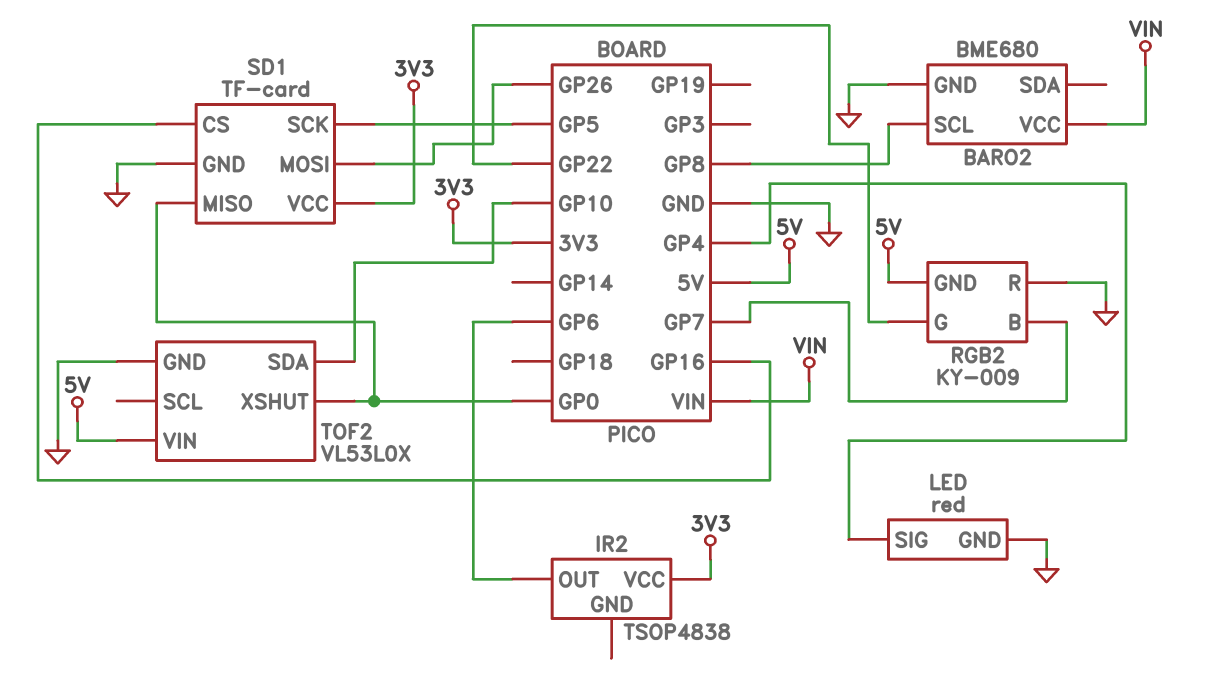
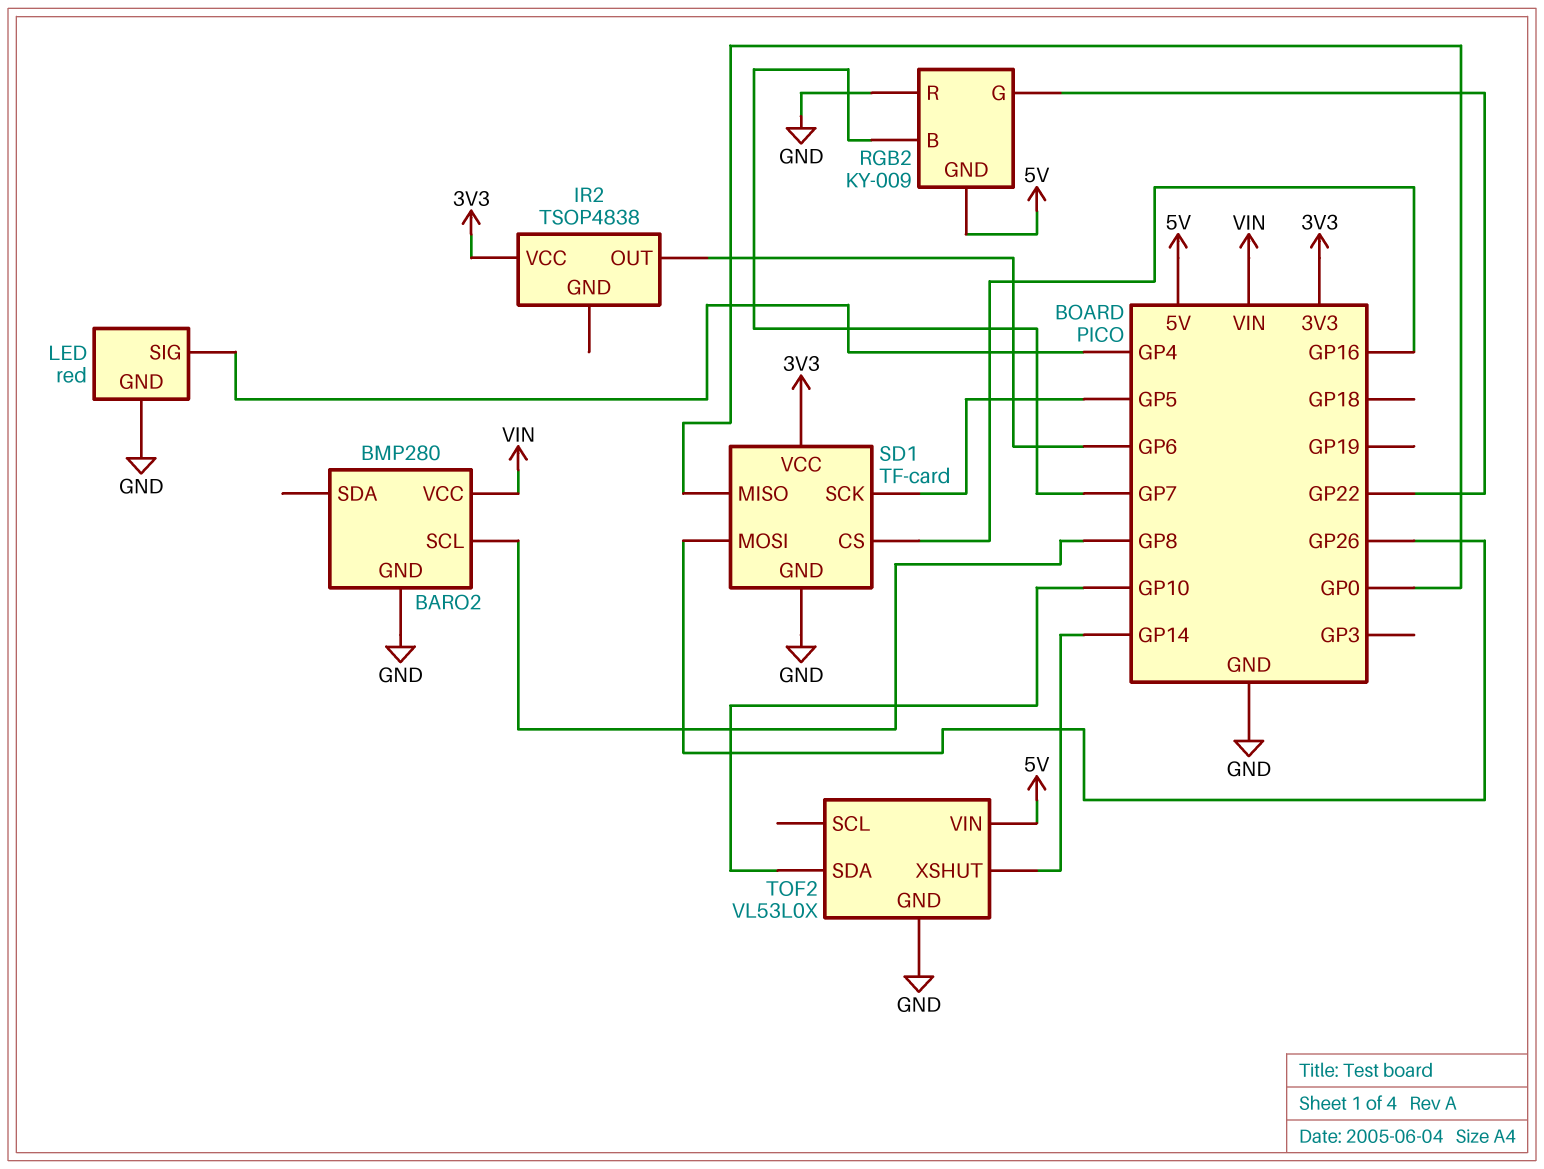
BARO2: BME680 -> BMP280
TOF2 pin XSHUT: GP0 -> GP14

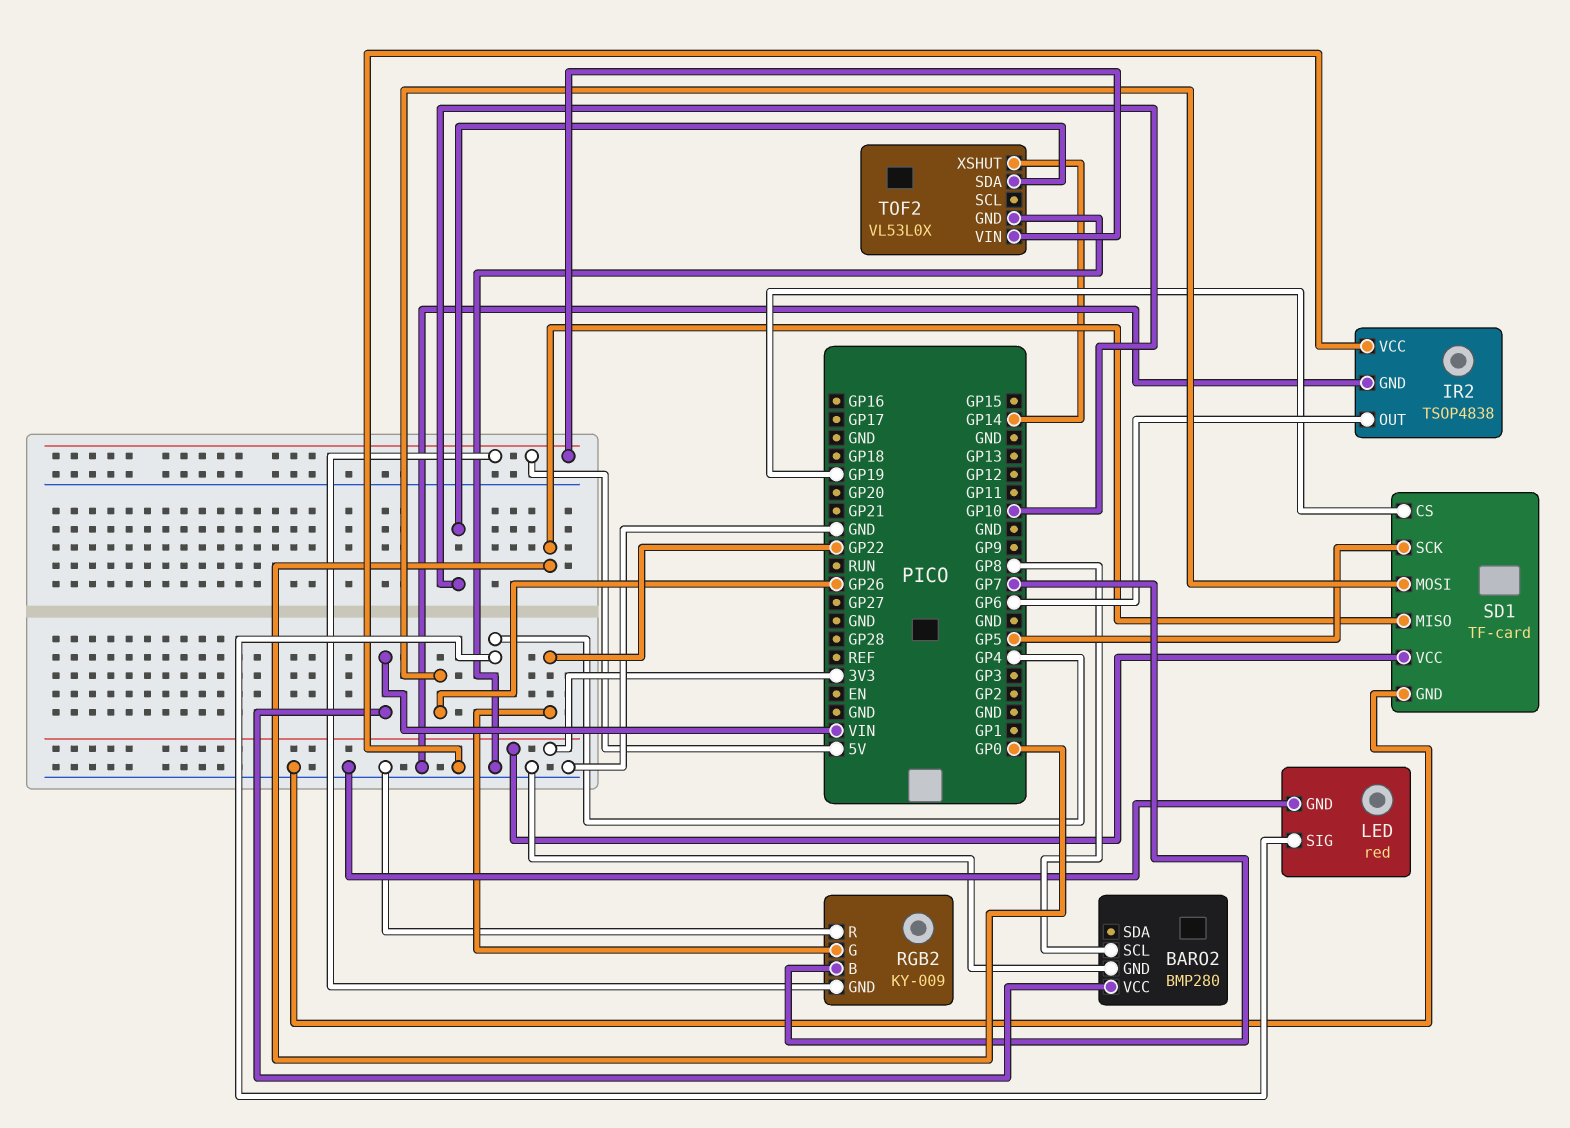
IR2 pin GND: none -> GND
IR2 pin VCC: 3V3 -> GND
SD1 pin CS: GP16 -> GP19

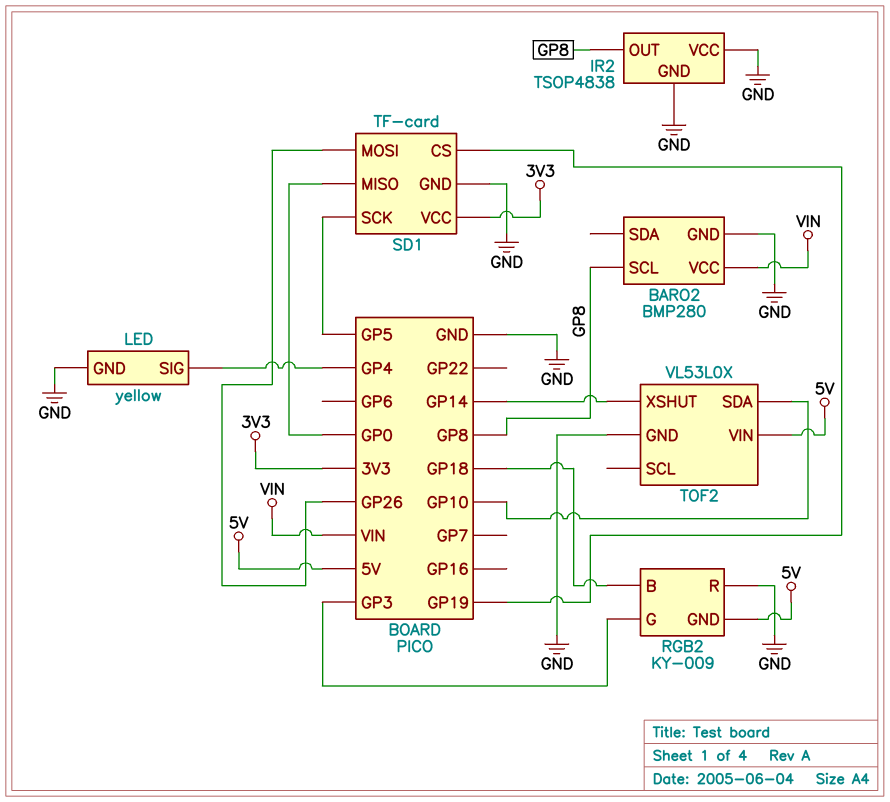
IR2 pin OUT: GP6 -> GP8
LED: red -> yellow
RGB2 pin B: GP7 -> GP18
RGB2 pin G: GP22 -> GP3

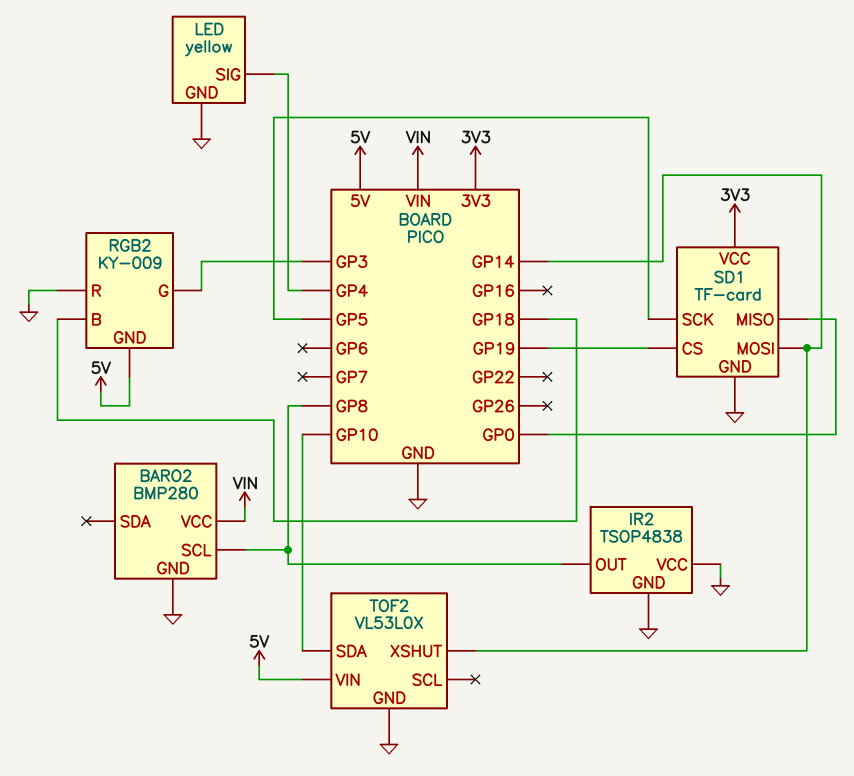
SD1 pin MOSI: GP26 -> GP14

